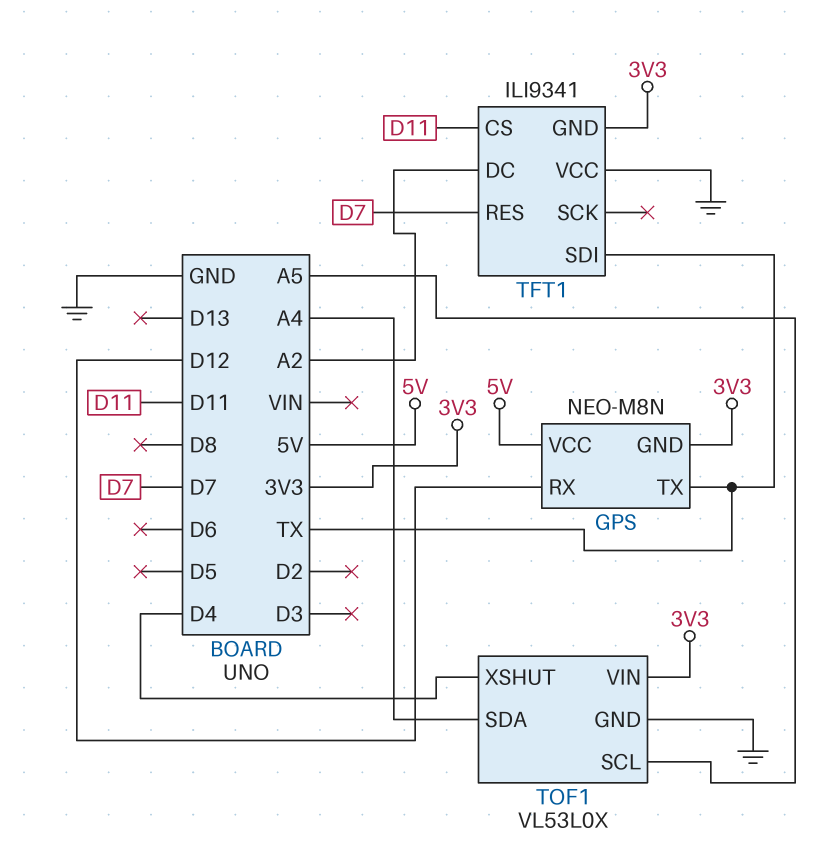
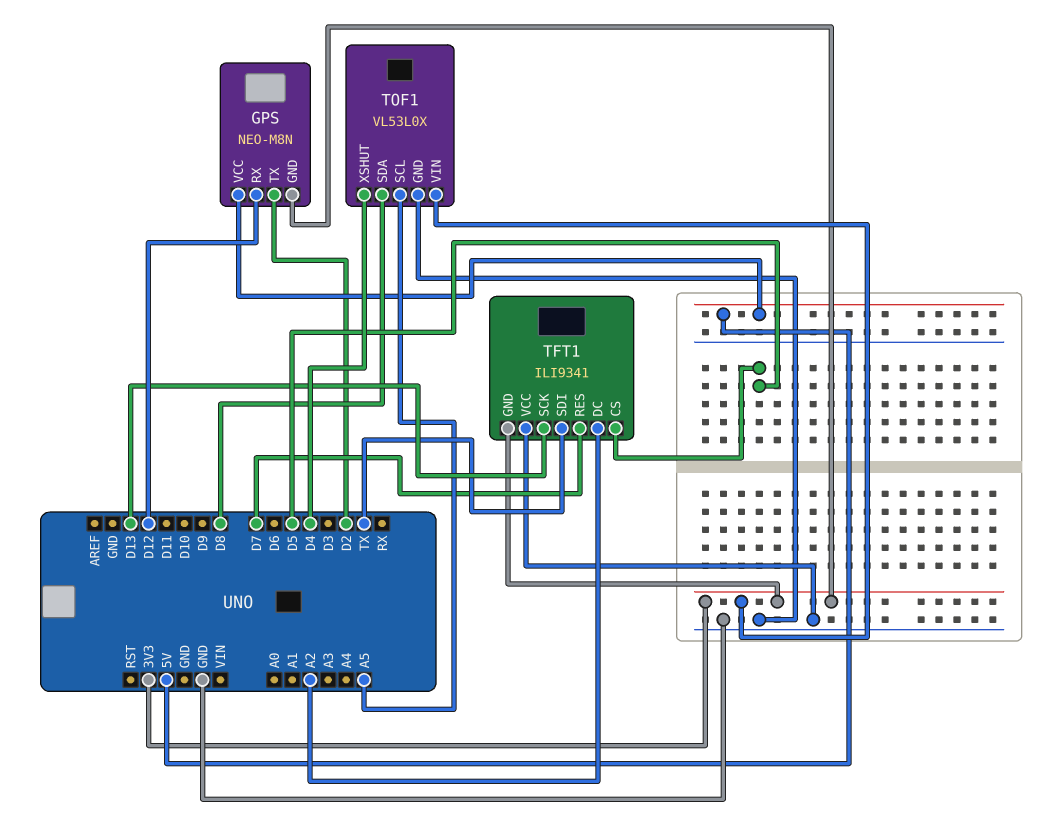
GPS pin TX: TX -> D2
TFT1 pin CS: D11 -> D5
TFT1 pin SCK: none -> D13
TOF1 pin SDA: A4 -> D8

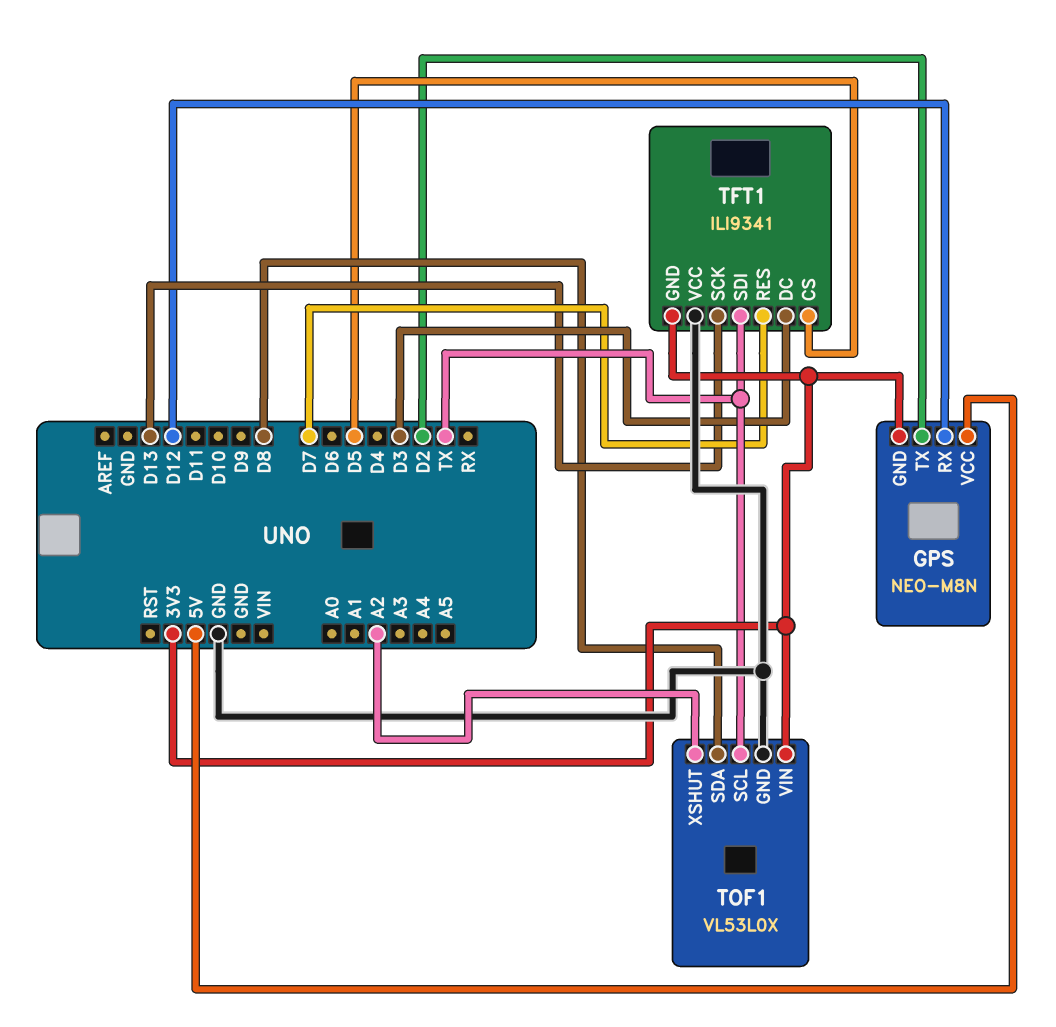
TFT1 pin DC: A2 -> D3
TOF1 pin SCL: A5 -> TX
TOF1 pin XSHUT: D4 -> A2

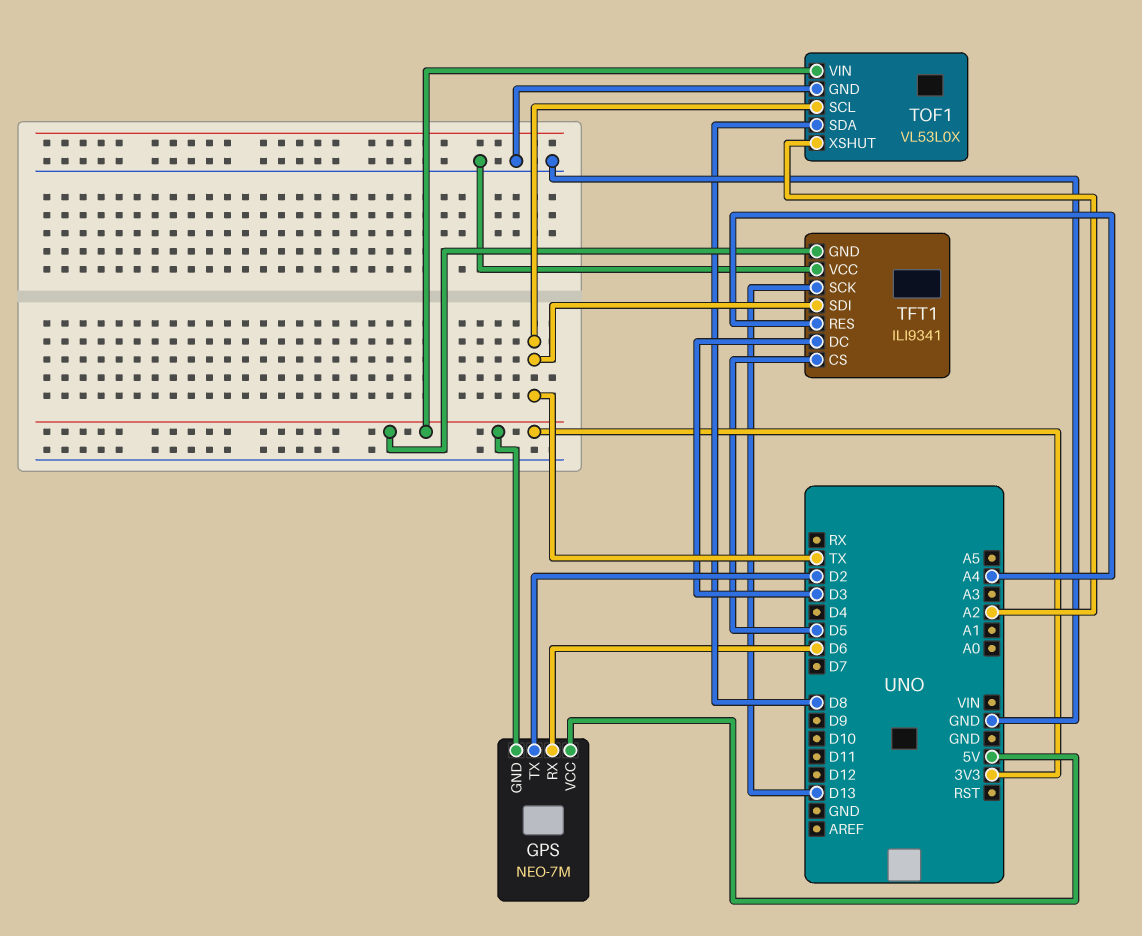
GPS: NEO-M8N -> NEO-7M
GPS pin RX: D12 -> D6
TFT1 pin RES: D7 -> A4

